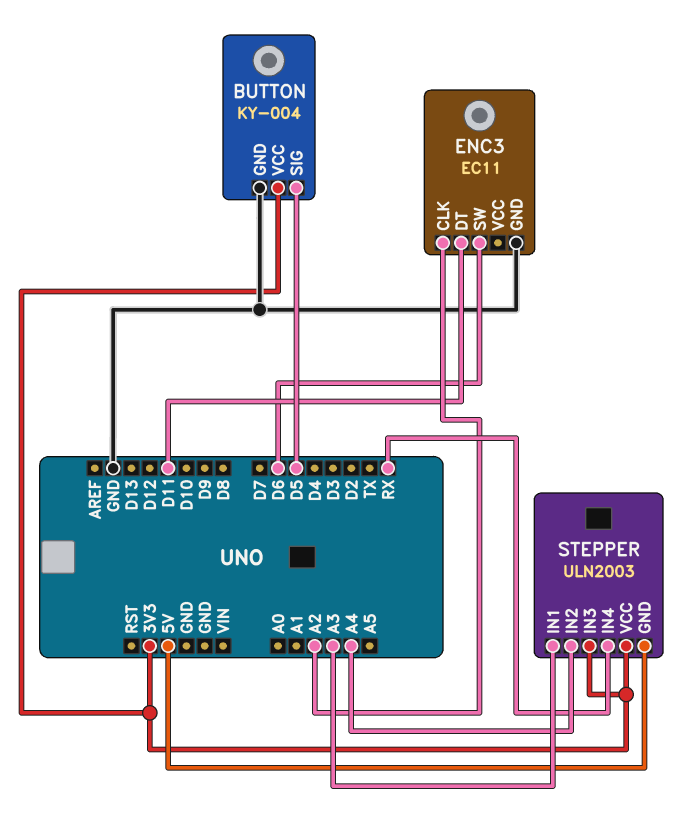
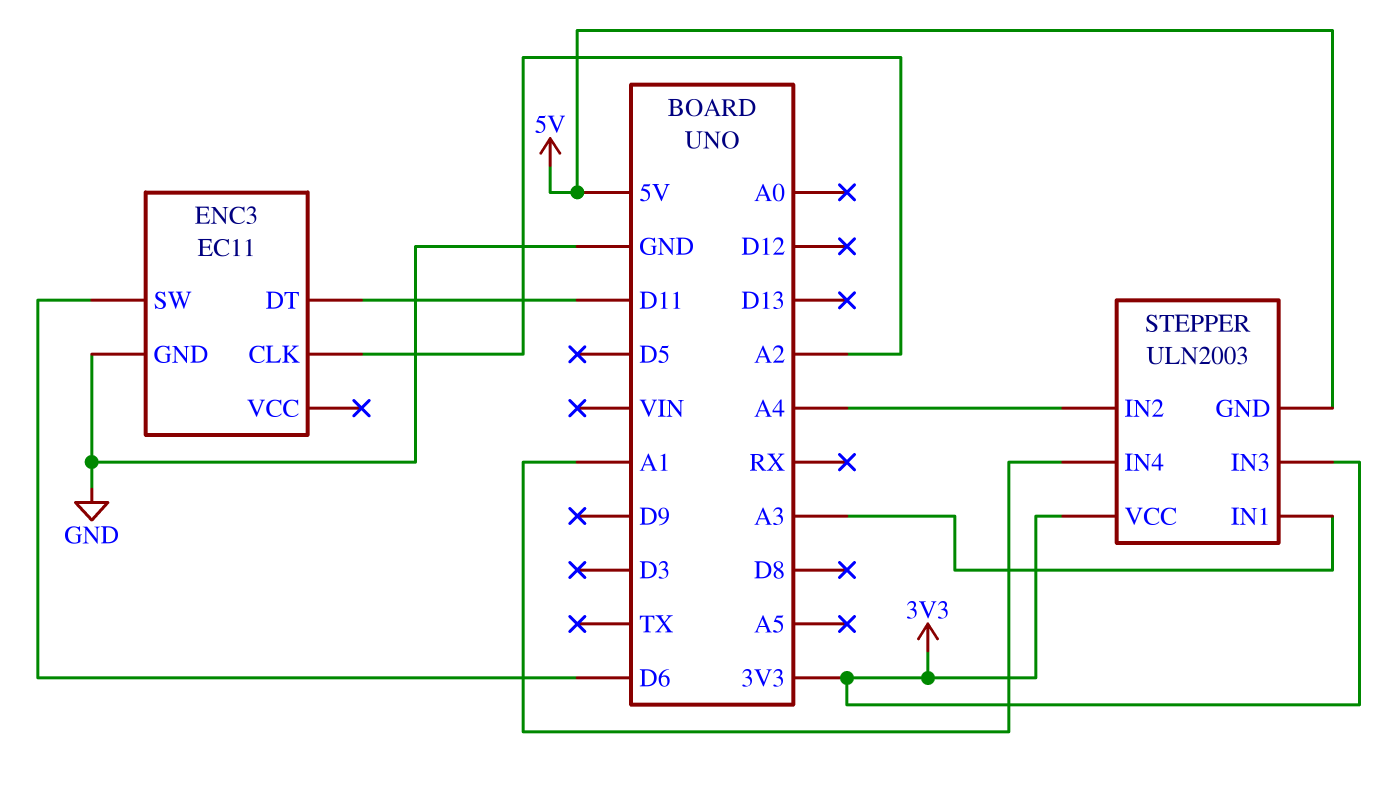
BUTTON: KY-004 -> none
BUTTON pin GND: GND -> none
BUTTON pin SIG: D5 -> none
BUTTON pin VCC: 3V3 -> none
STEPPER pin IN4: RX -> A1

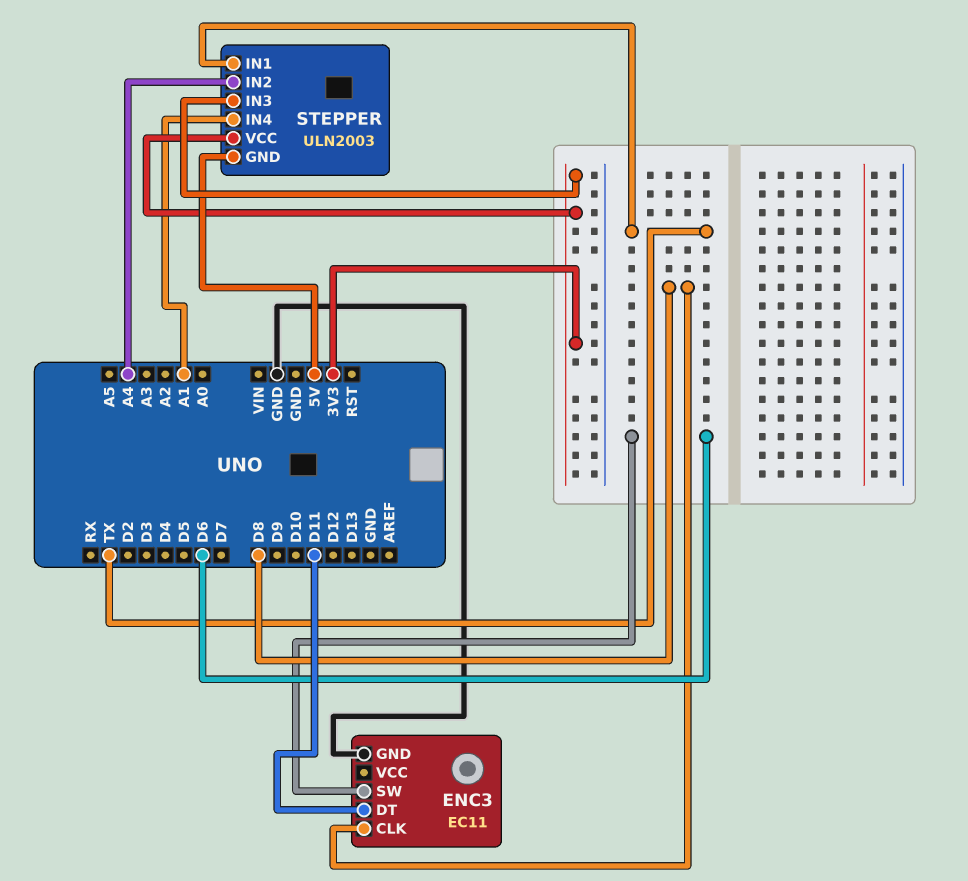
ENC3 pin CLK: A2 -> D8
STEPPER pin IN1: A3 -> TX

